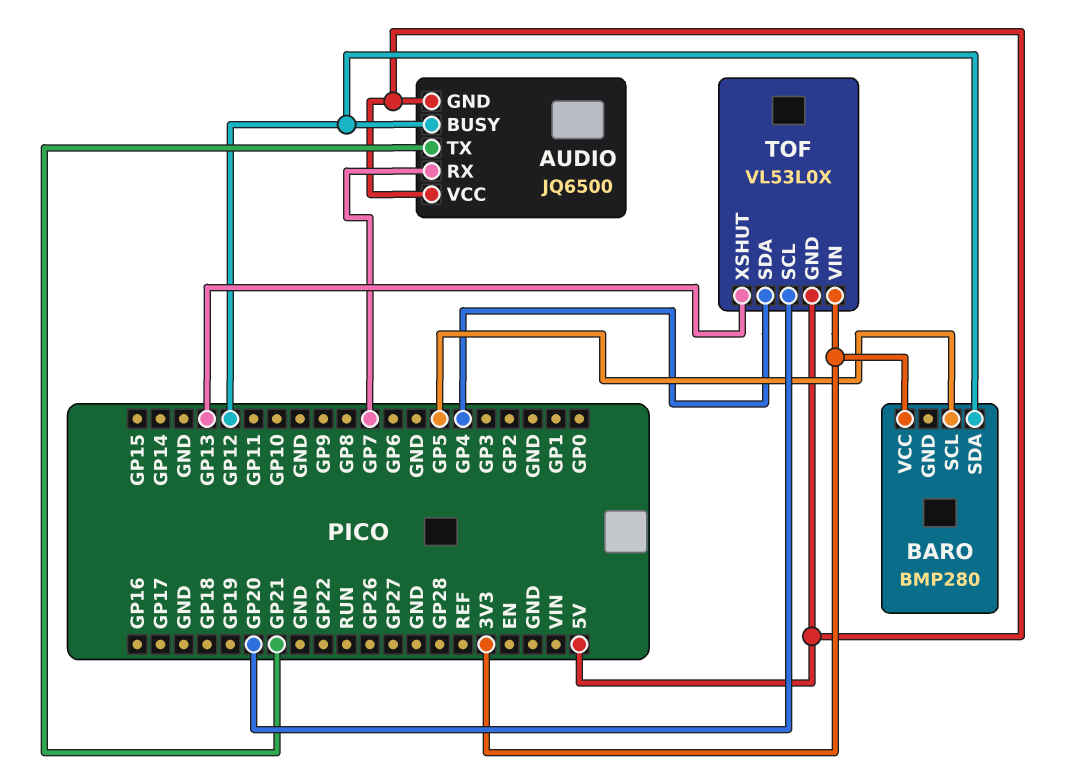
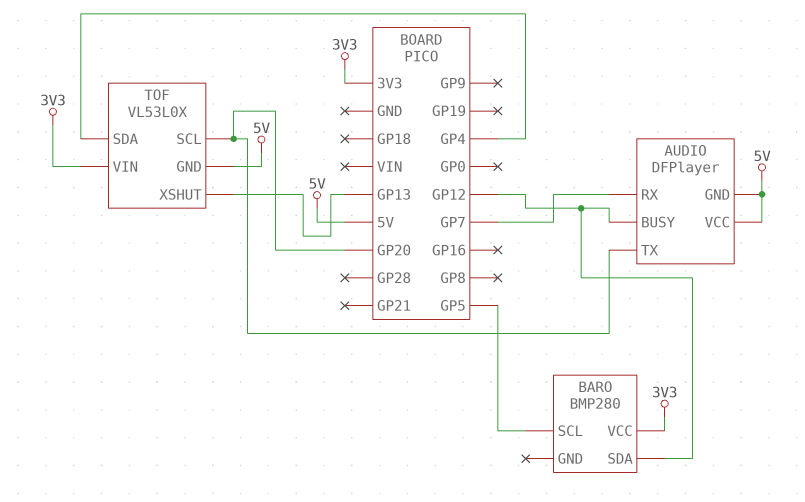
AUDIO: JQ6500 -> DFPlayer
AUDIO pin TX: GP21 -> GP20

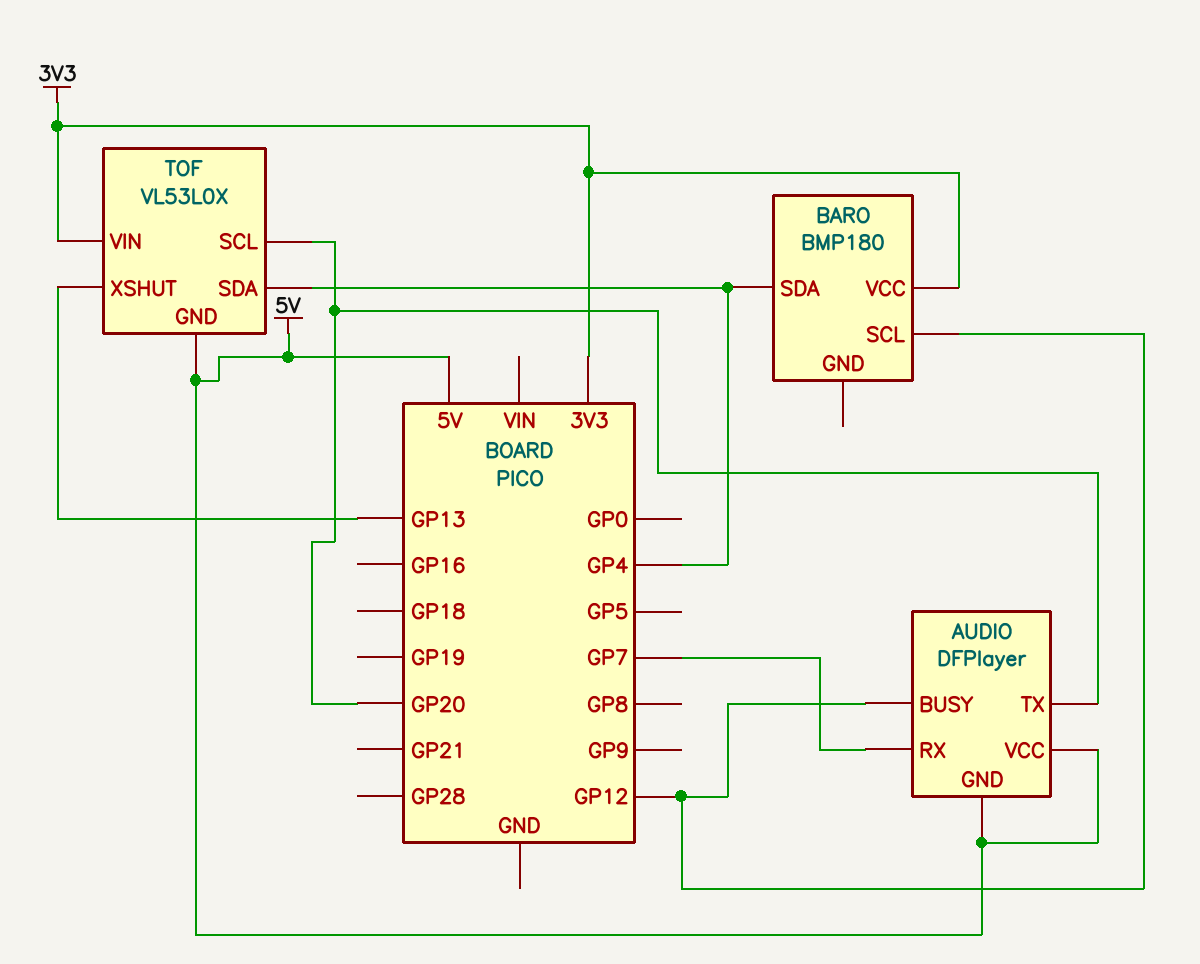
BARO: BMP280 -> BMP180
BARO pin SCL: GP5 -> GP12
BARO pin SDA: GP12 -> GP4

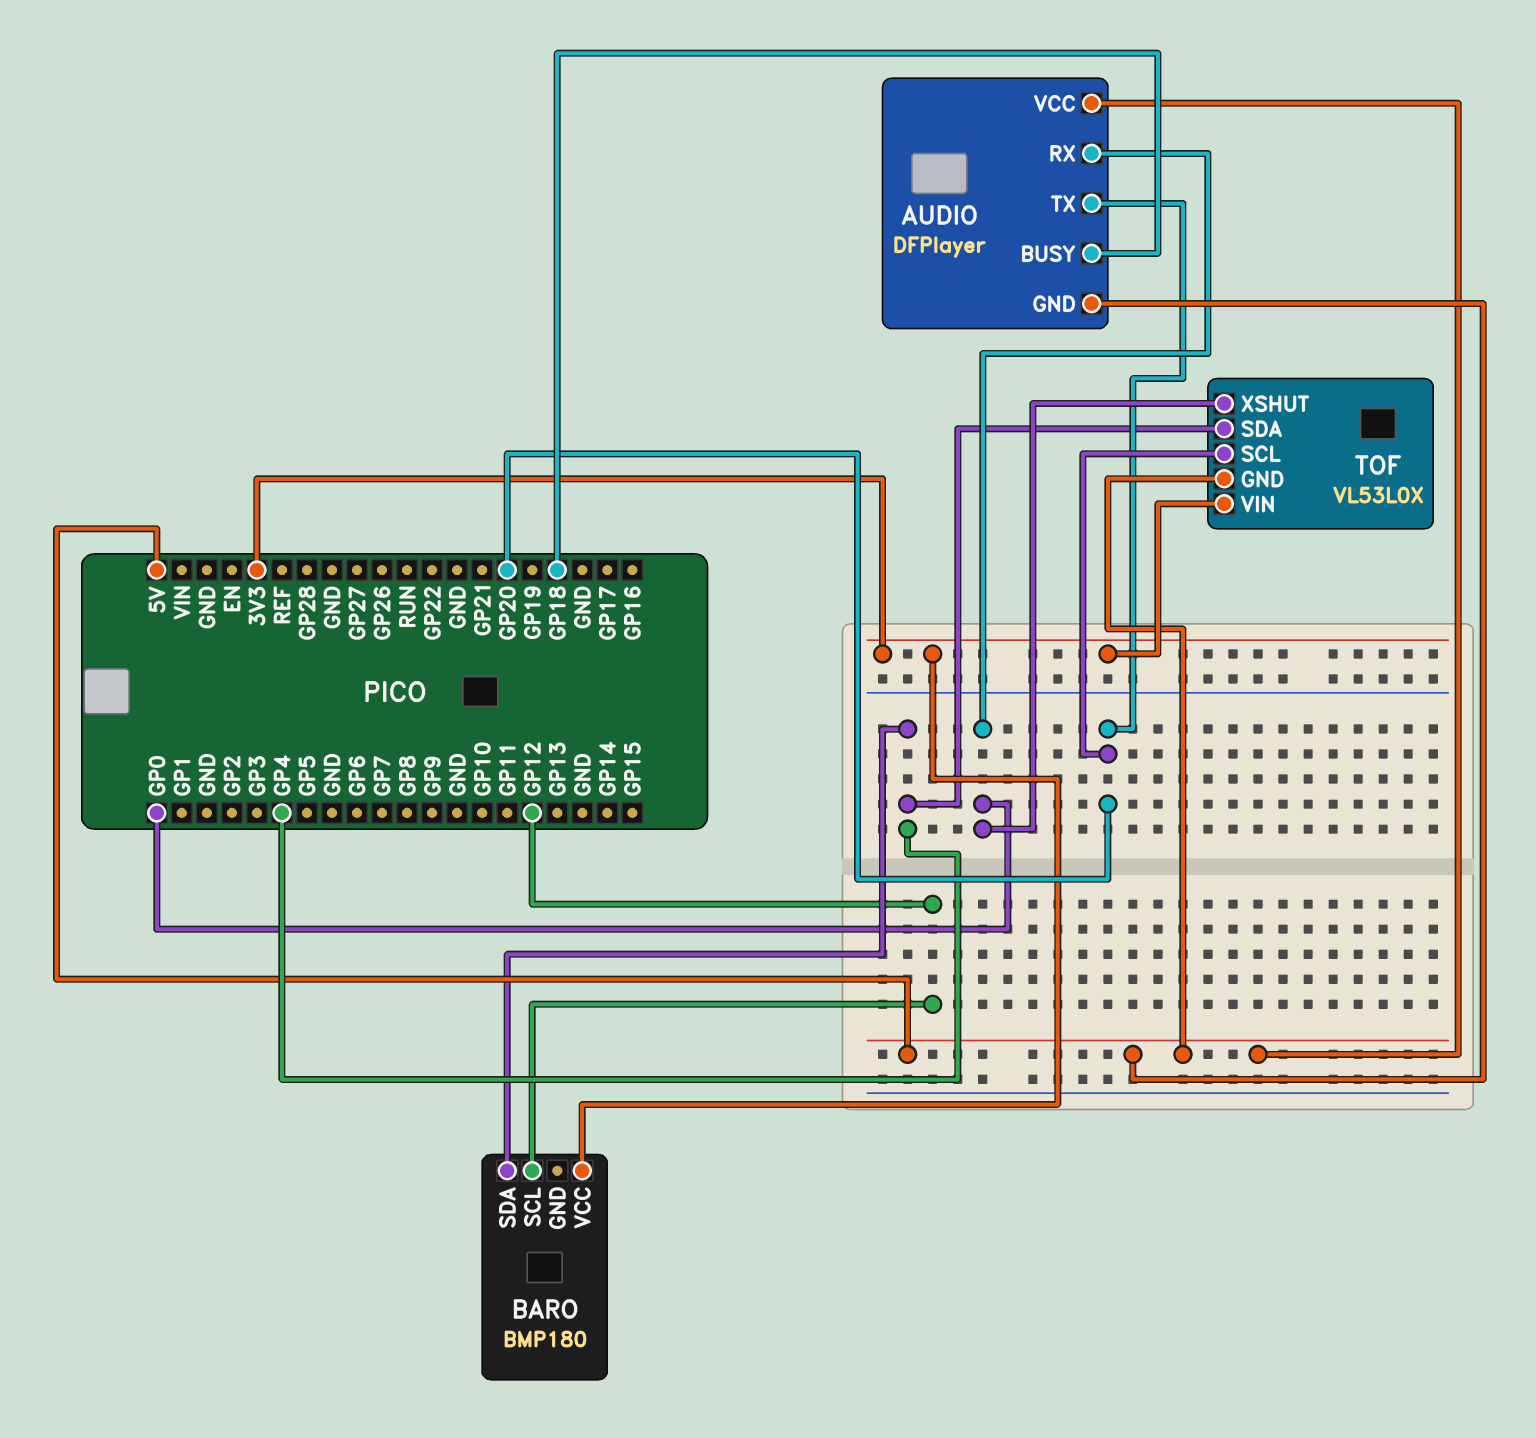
AUDIO pin BUSY: GP12 -> GP18
AUDIO pin RX: GP7 -> GP0
TOF pin XSHUT: GP13 -> GP0

